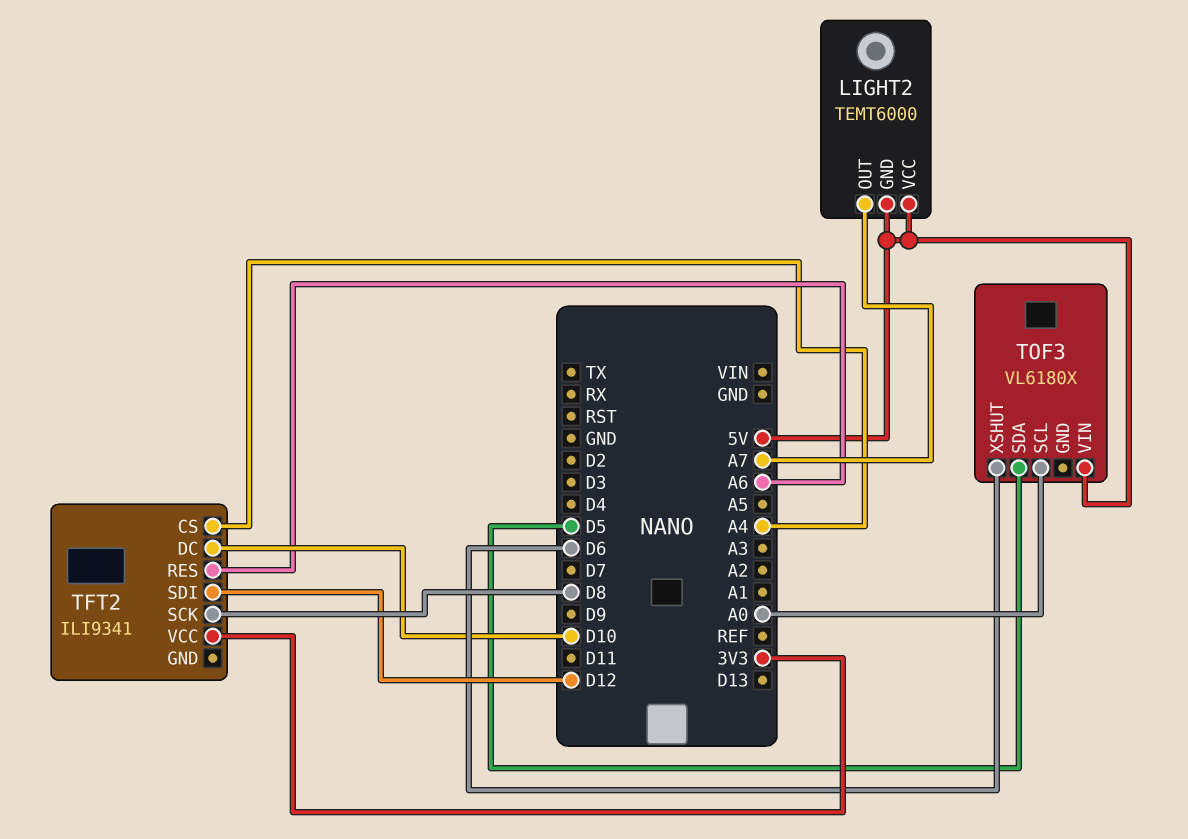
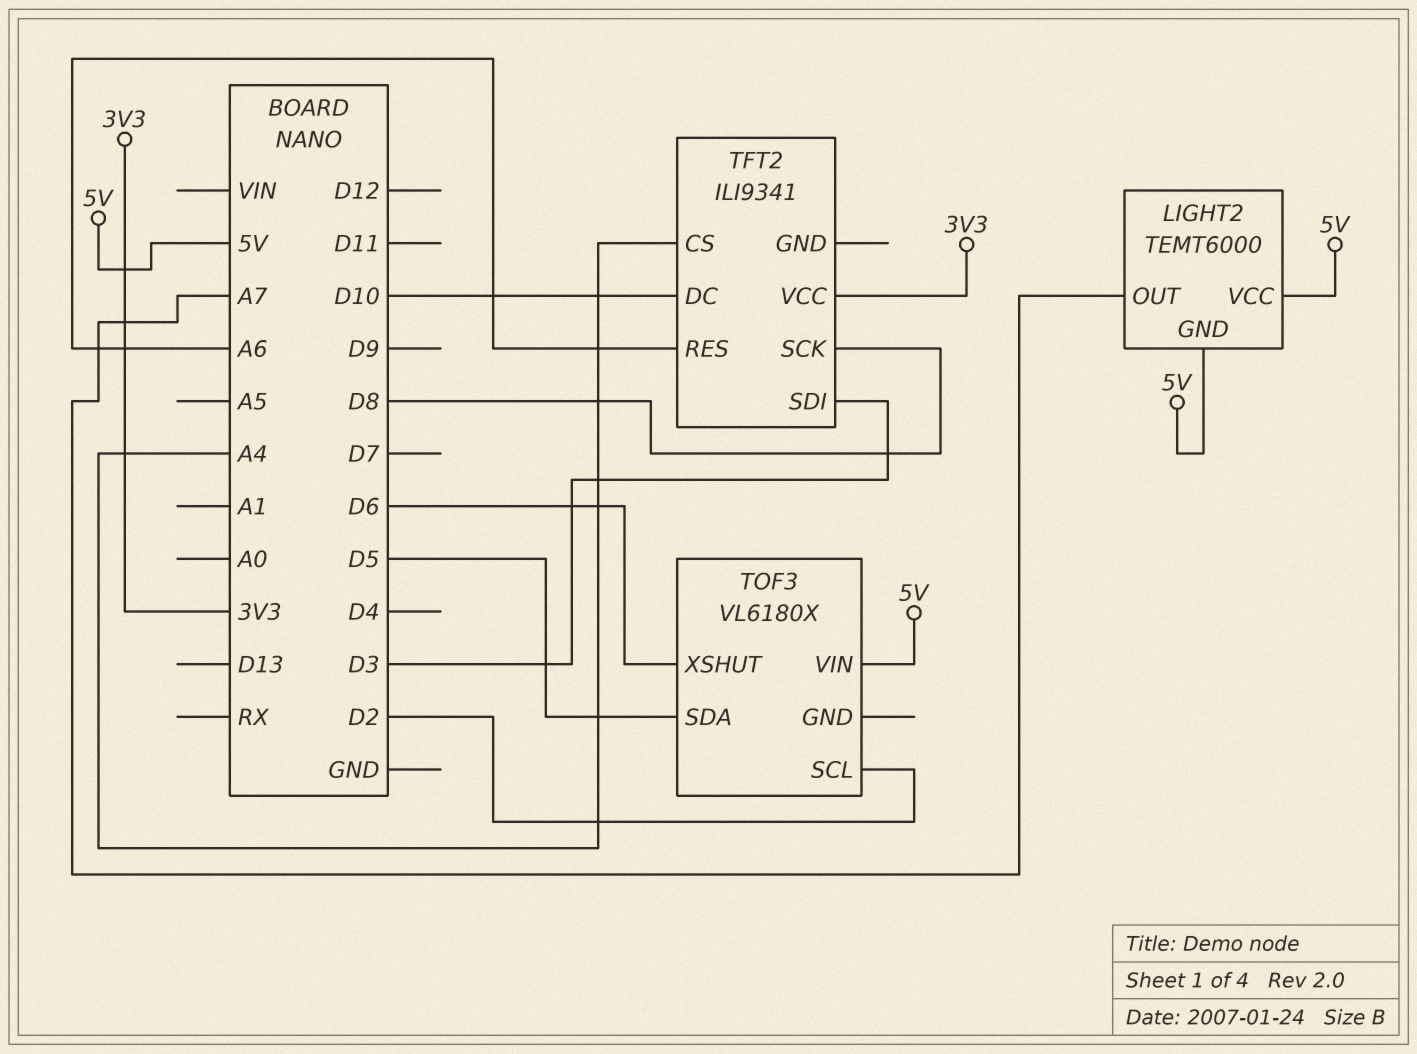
TFT2 pin SDI: D12 -> D3
TOF3 pin SCL: A0 -> D2

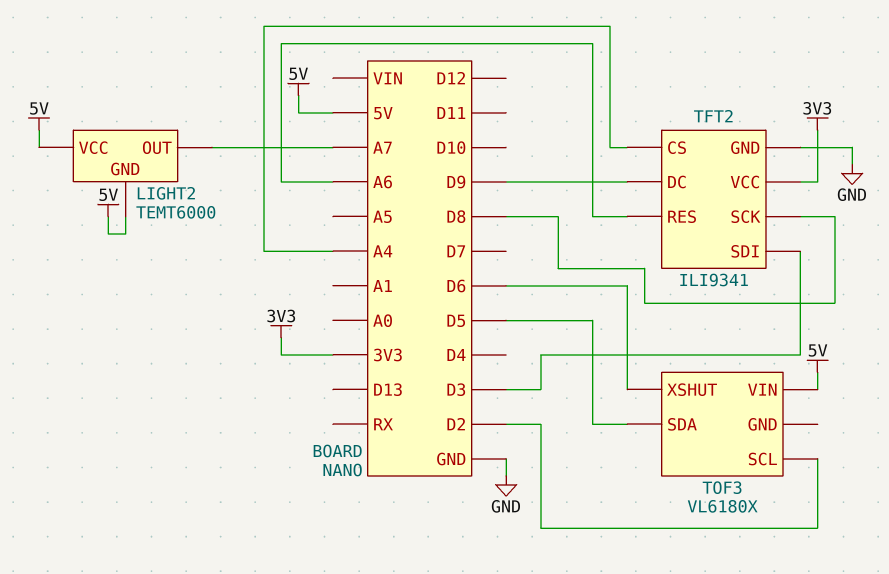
TFT2 pin DC: D10 -> D9
TFT2 pin GND: none -> GND

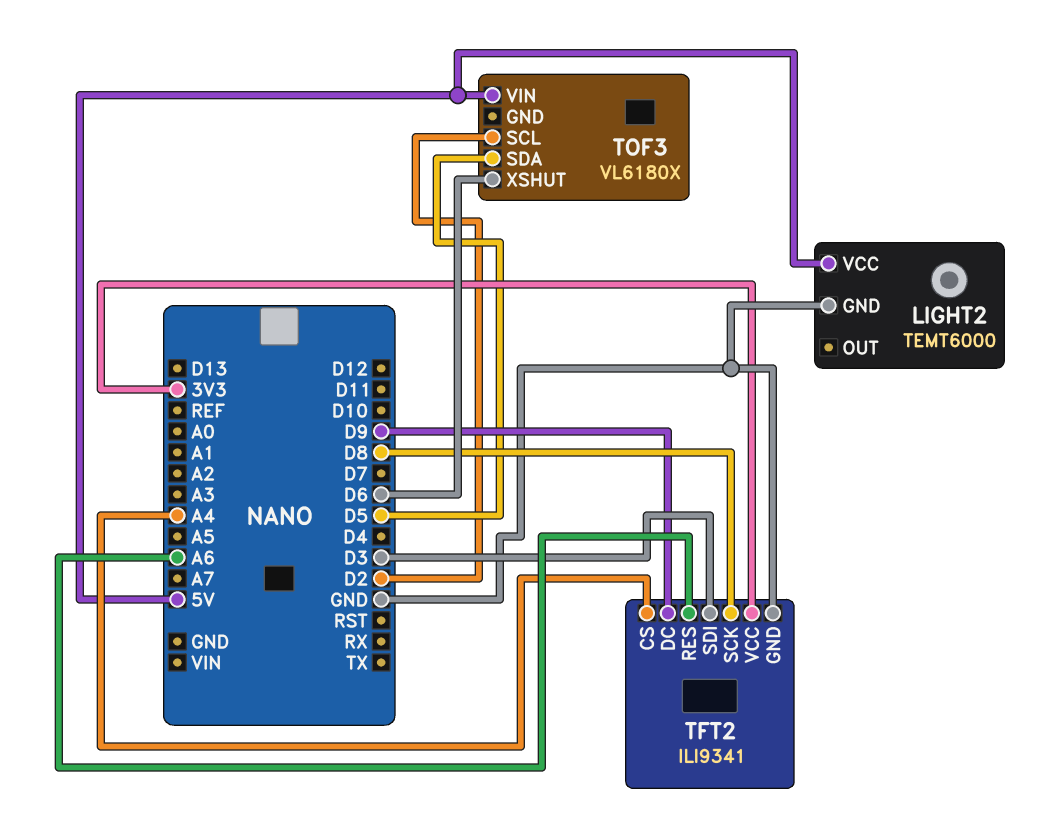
LIGHT2 pin GND: 5V -> GND
LIGHT2 pin OUT: A7 -> none

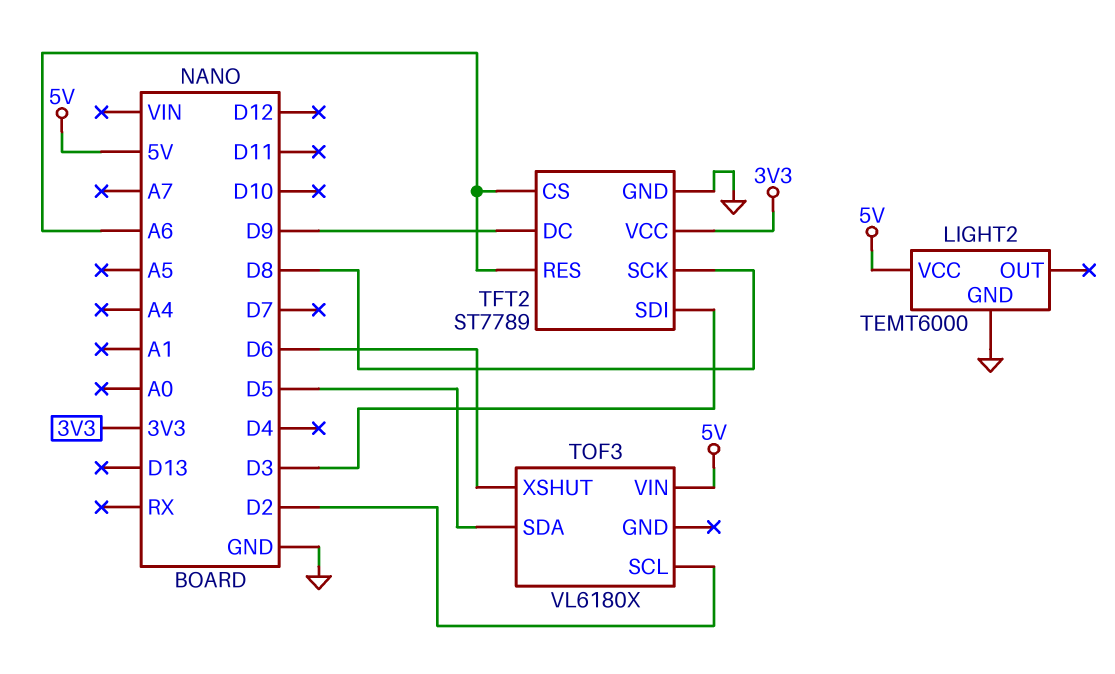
TFT2: ILI9341 -> ST7789
TFT2 pin CS: A4 -> A6

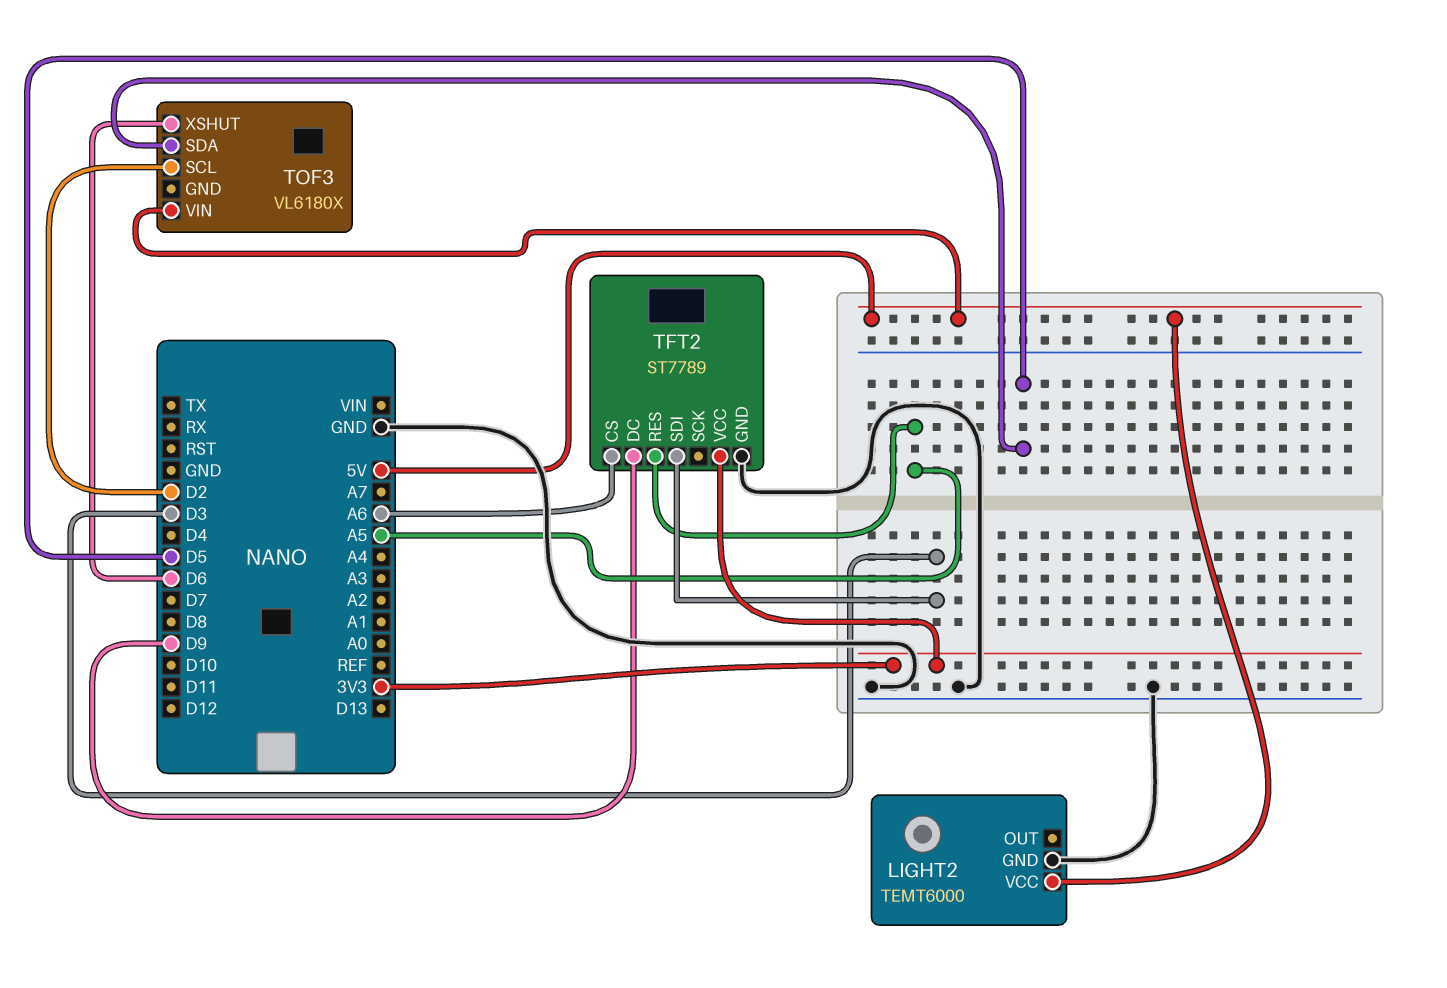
TFT2 pin RES: A6 -> A5
TFT2 pin SCK: D8 -> none

